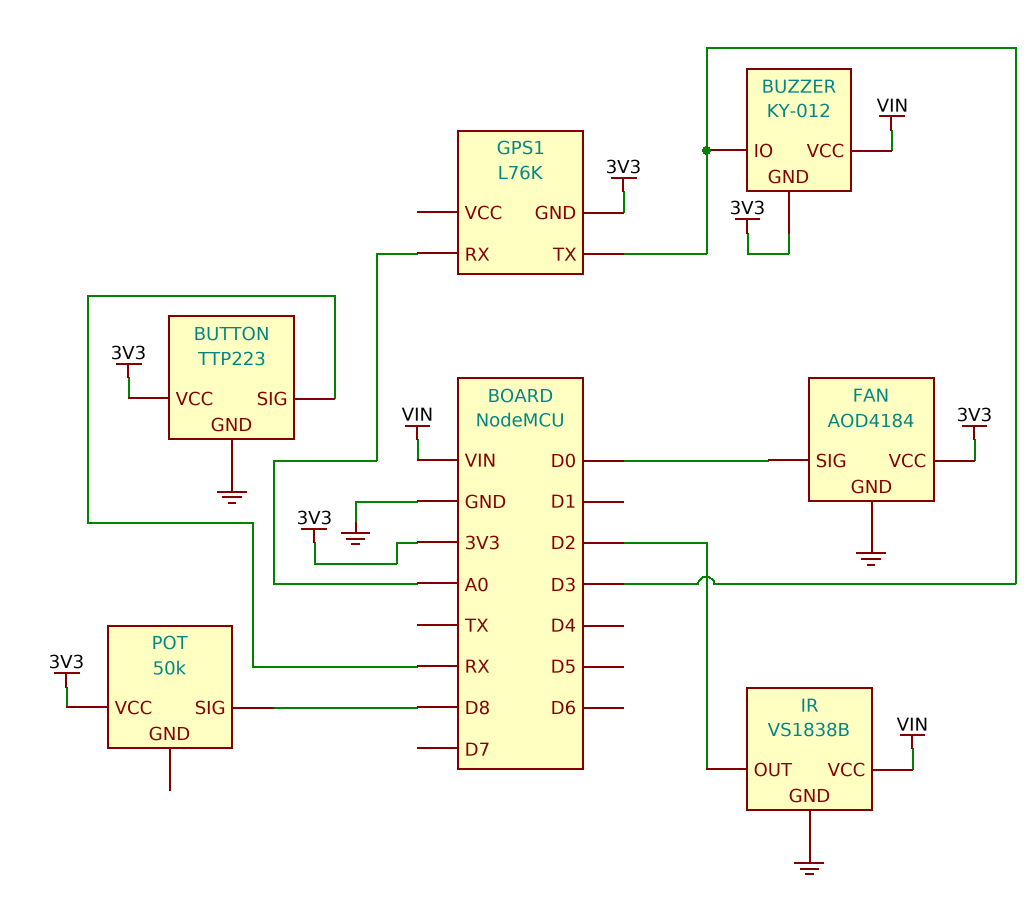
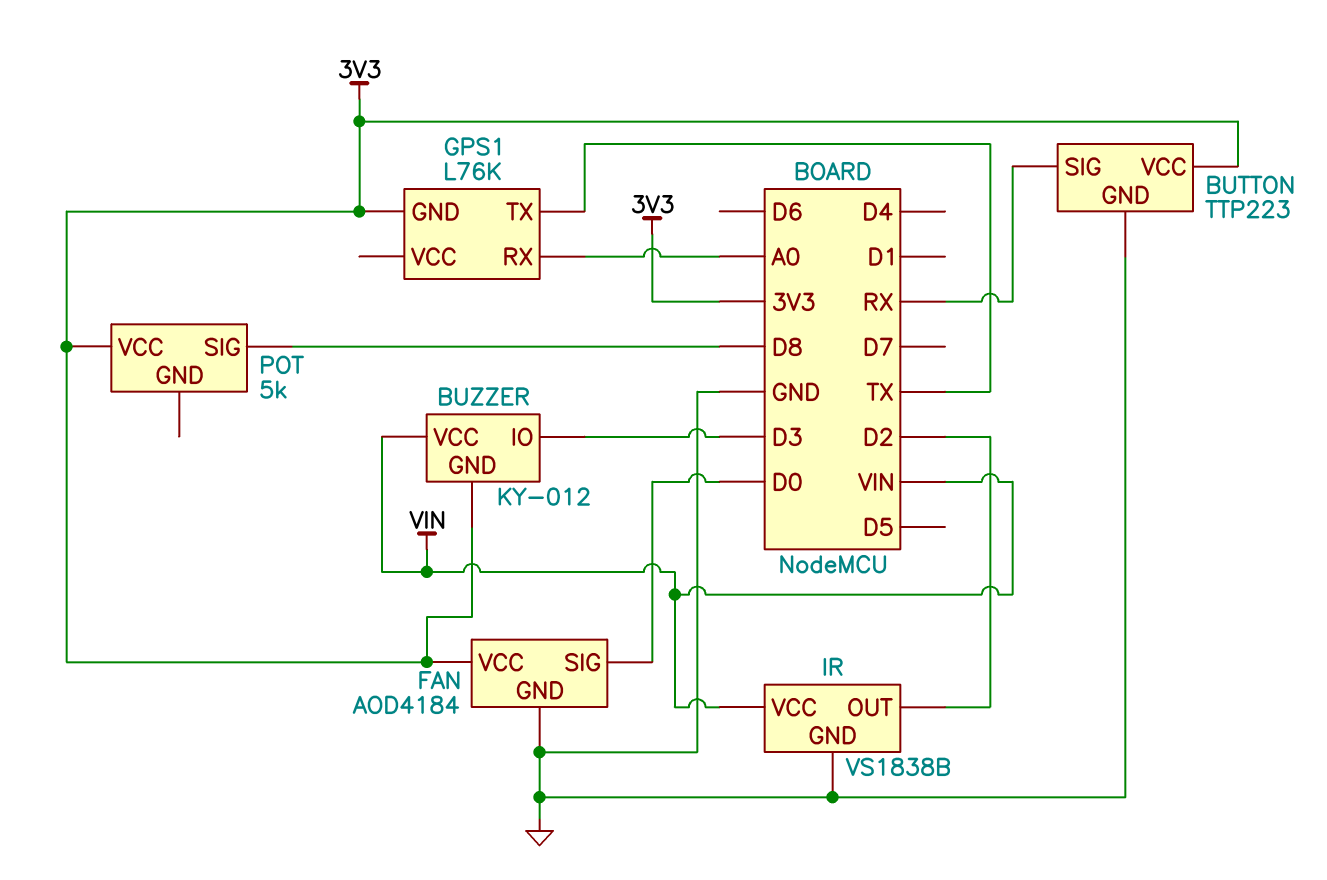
GPS1 pin TX: D3 -> TX
POT: 50k -> 5k

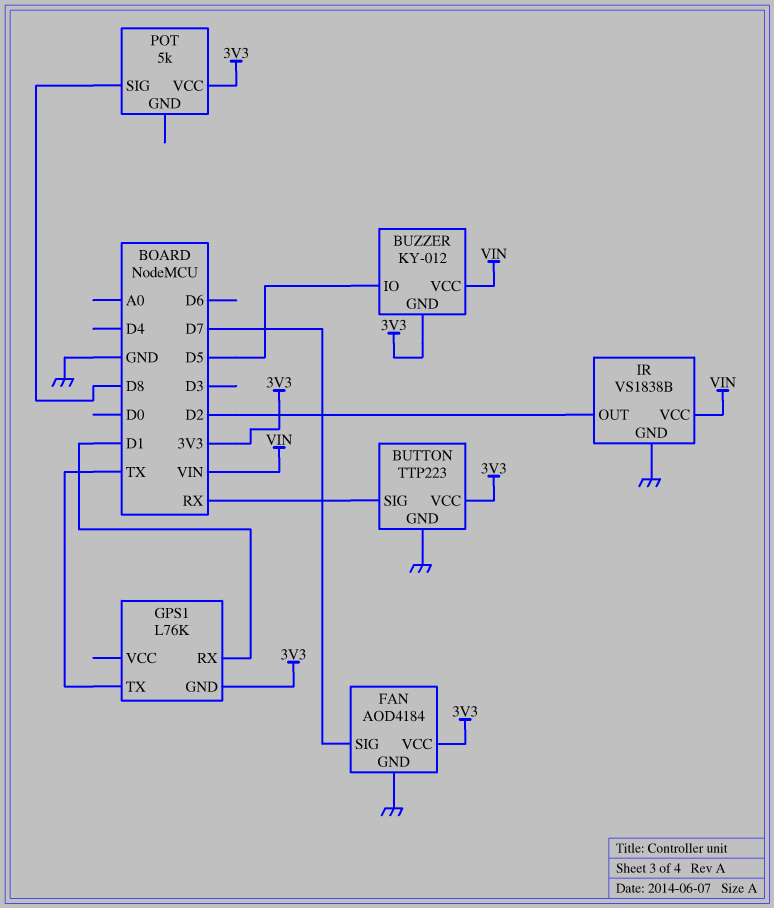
BUZZER pin IO: D3 -> D5
FAN pin SIG: D0 -> D7
GPS1 pin RX: A0 -> D1

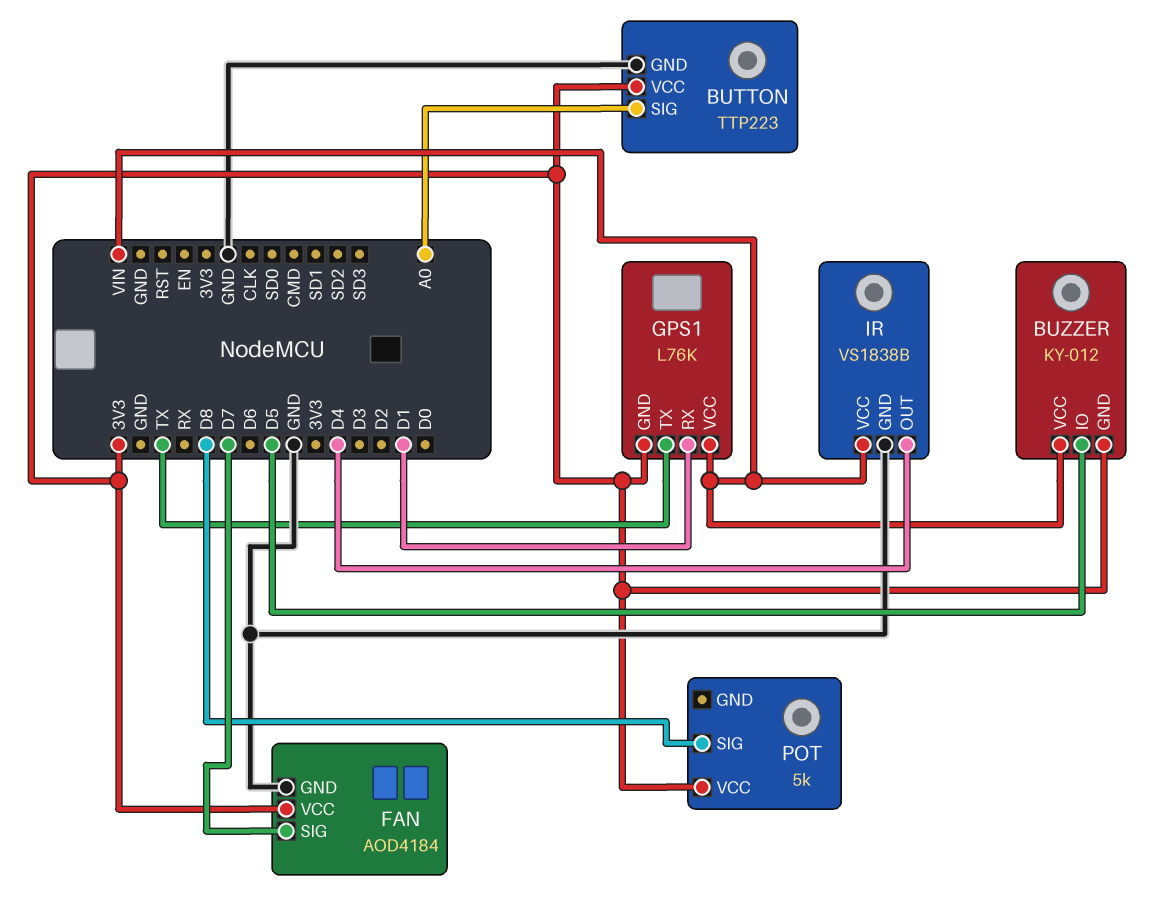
BUTTON pin SIG: RX -> A0
GPS1 pin VCC: none -> VIN
IR pin OUT: D2 -> D4

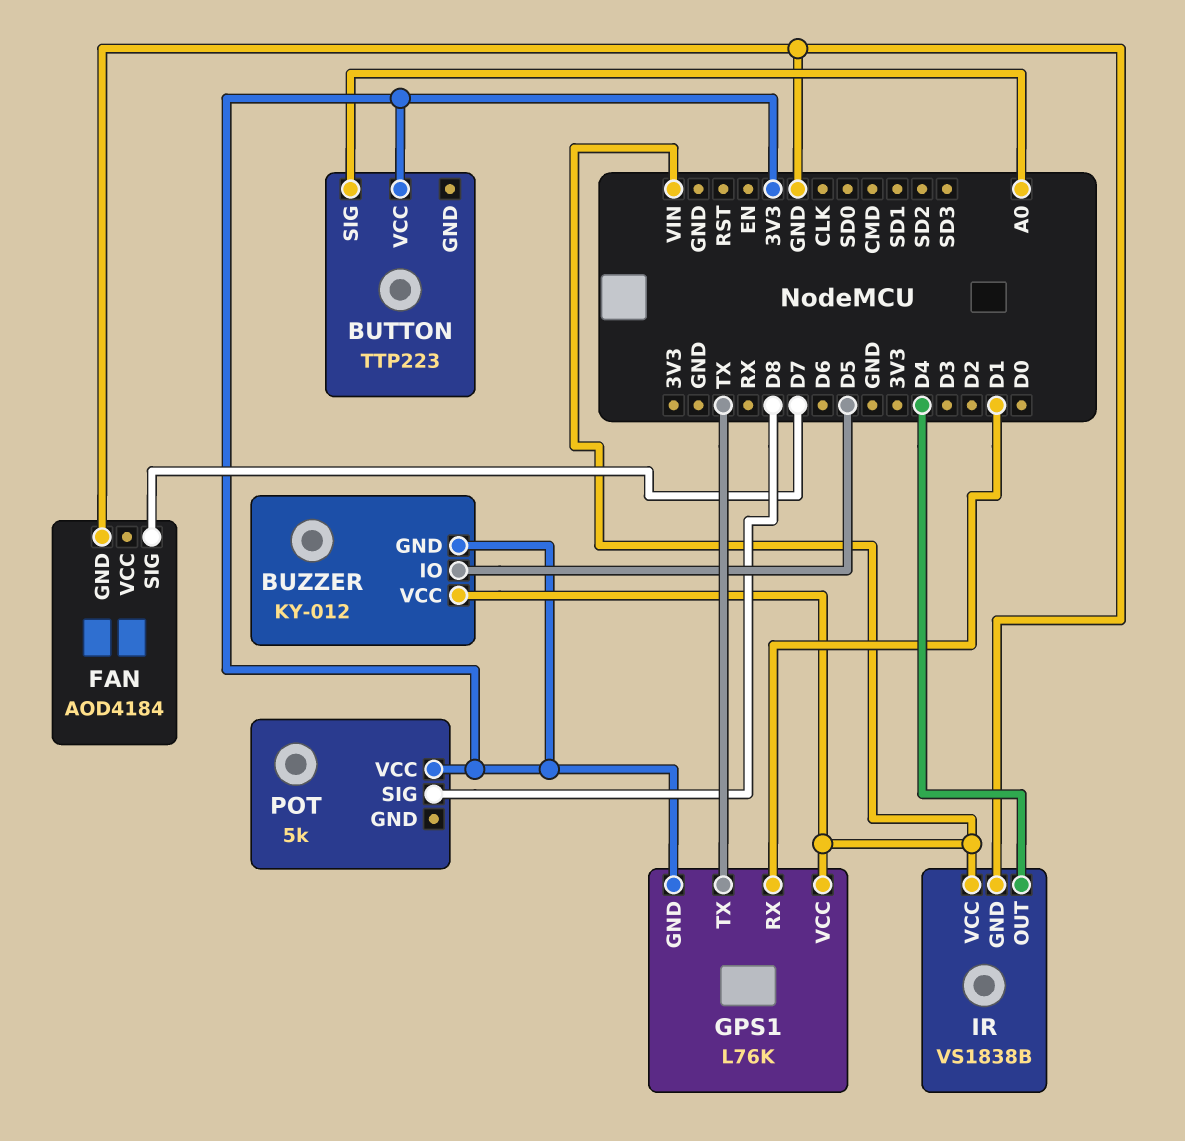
BUTTON pin GND: GND -> none
FAN pin VCC: 3V3 -> none

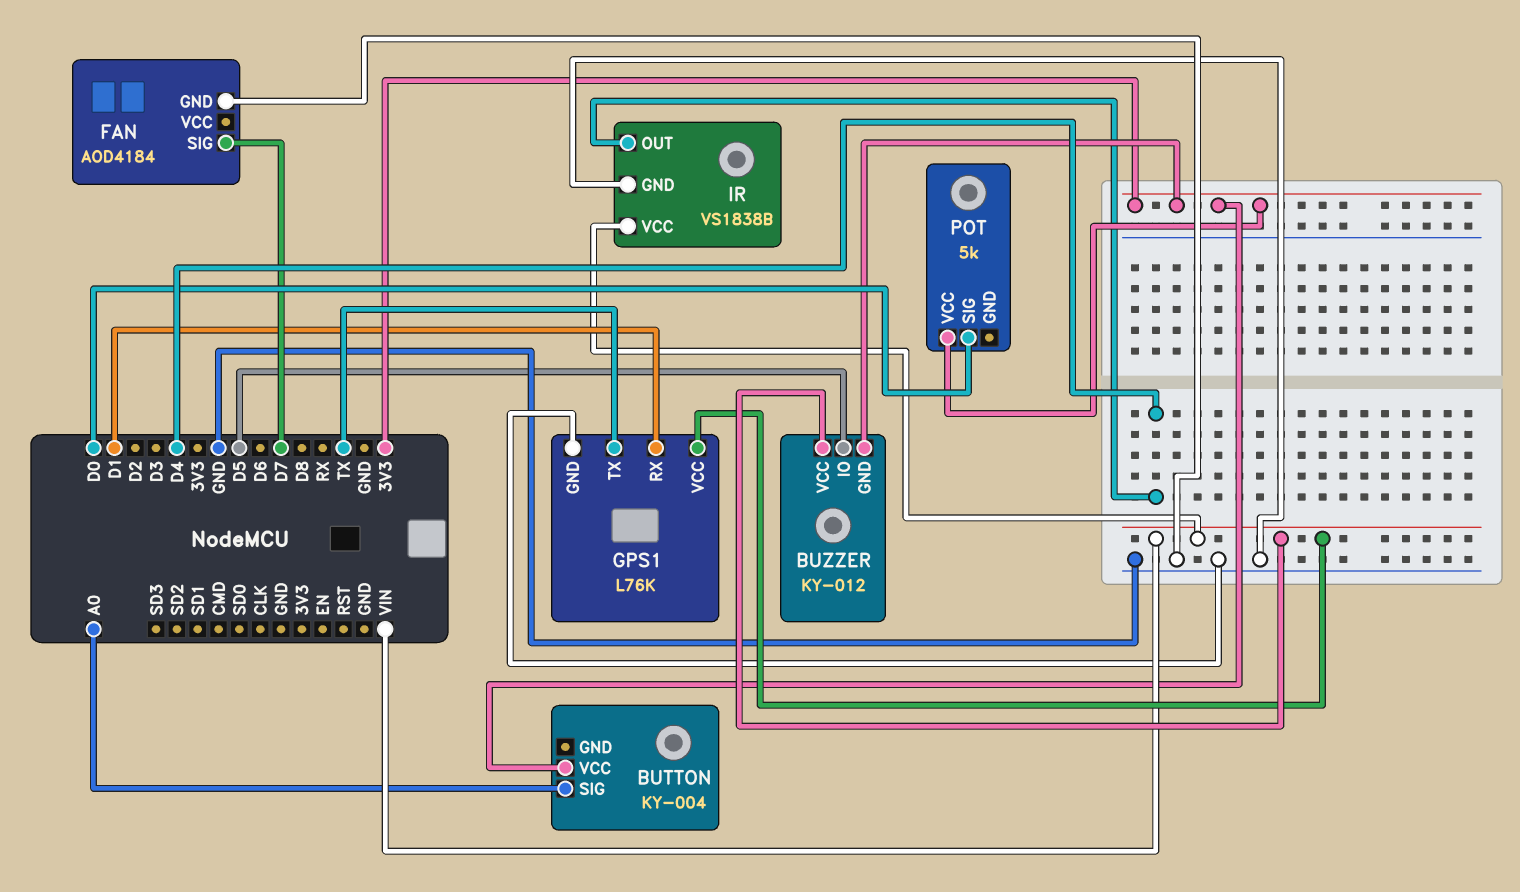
BUTTON: TTP223 -> KY-004
GPS1 pin GND: 3V3 -> GND
POT pin SIG: D8 -> D0

